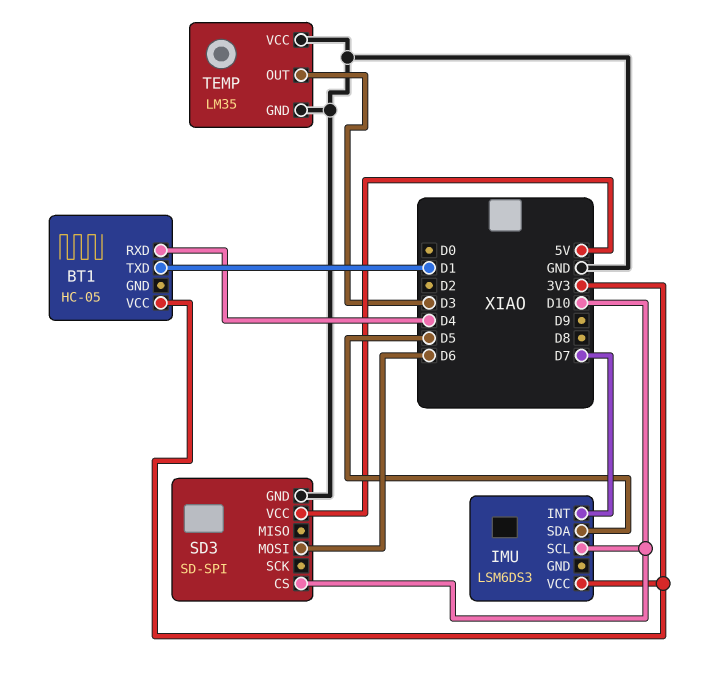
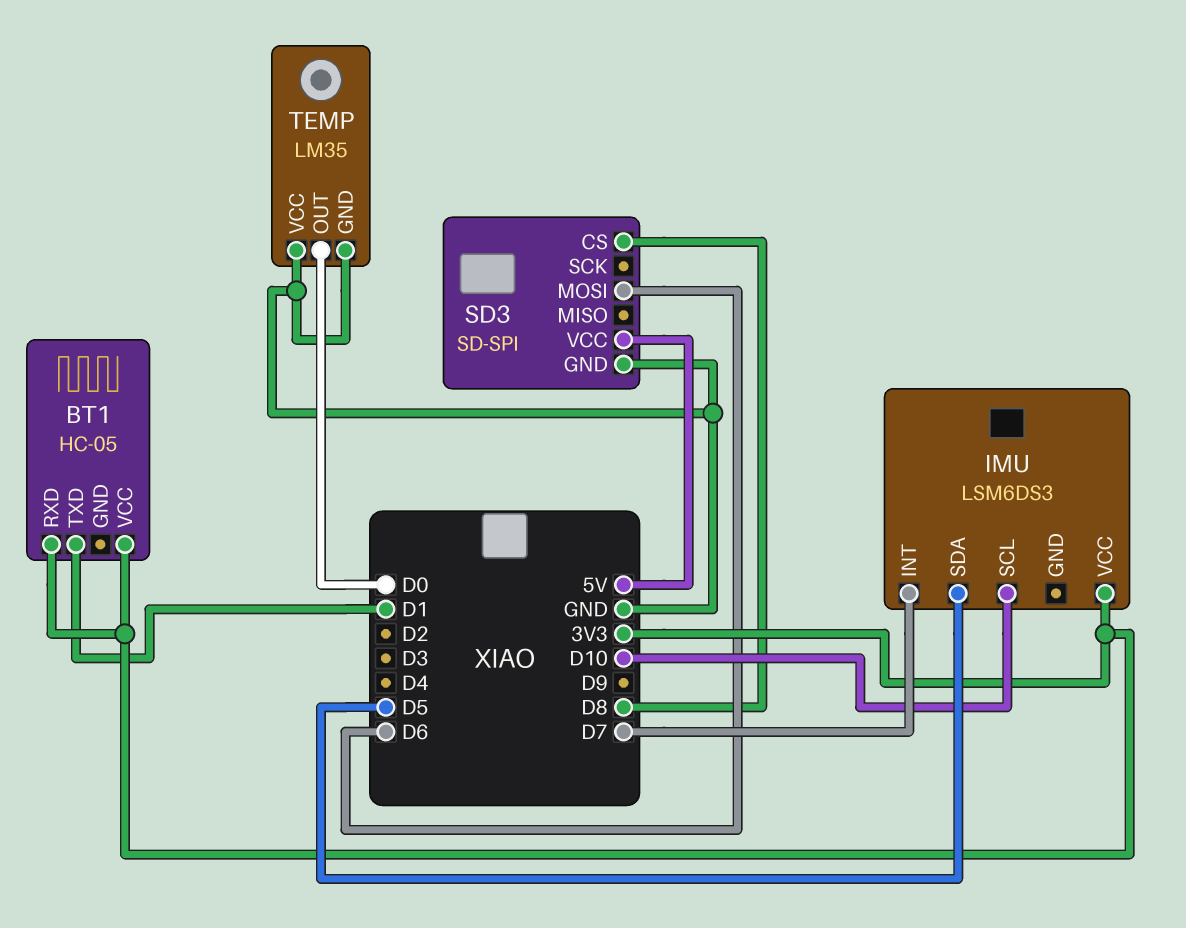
BT1 pin RXD: D4 -> 3V3
SD3 pin CS: D10 -> D8
TEMP pin OUT: D3 -> D0

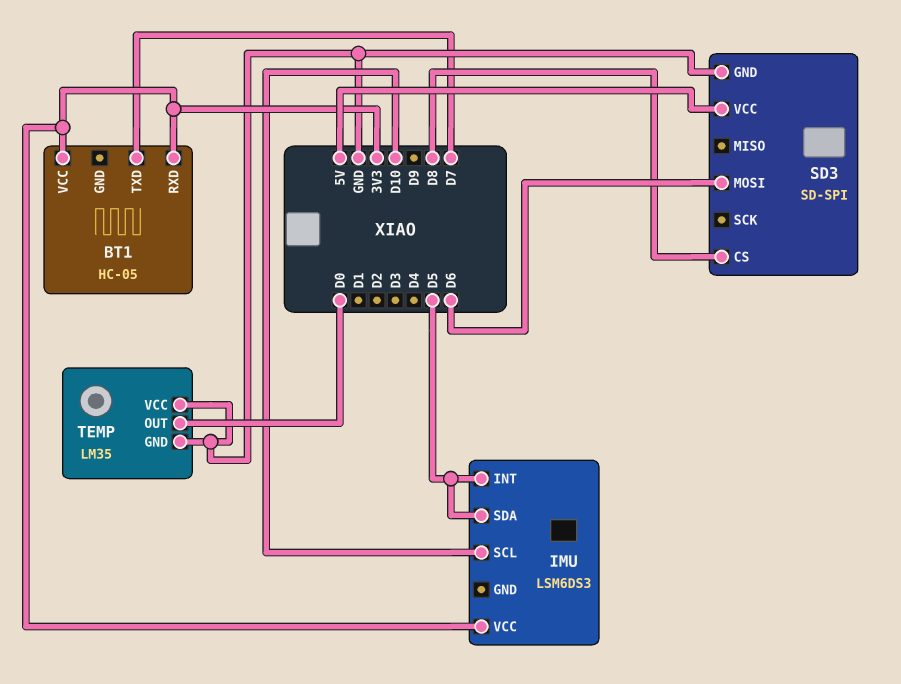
BT1 pin TXD: D1 -> D7
IMU pin INT: D7 -> D5

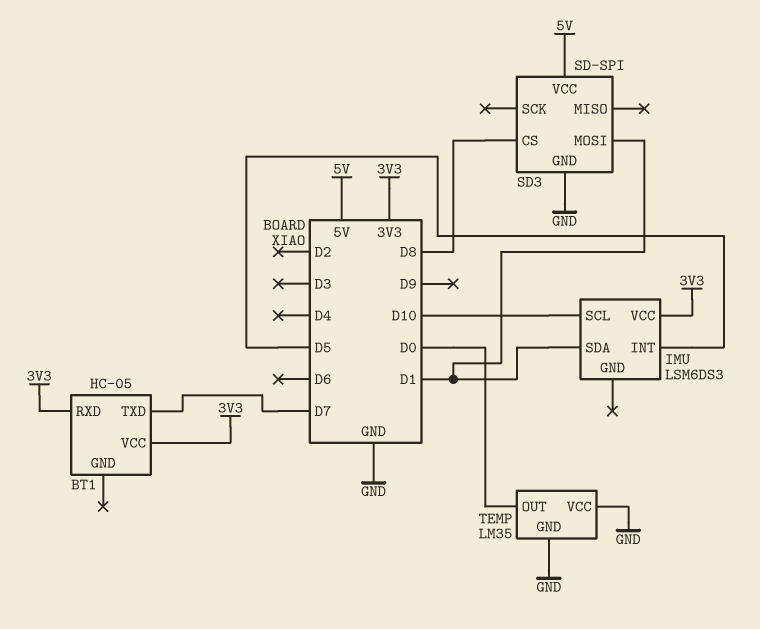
IMU pin SDA: D5 -> D1
SD3 pin MOSI: D6 -> D1

